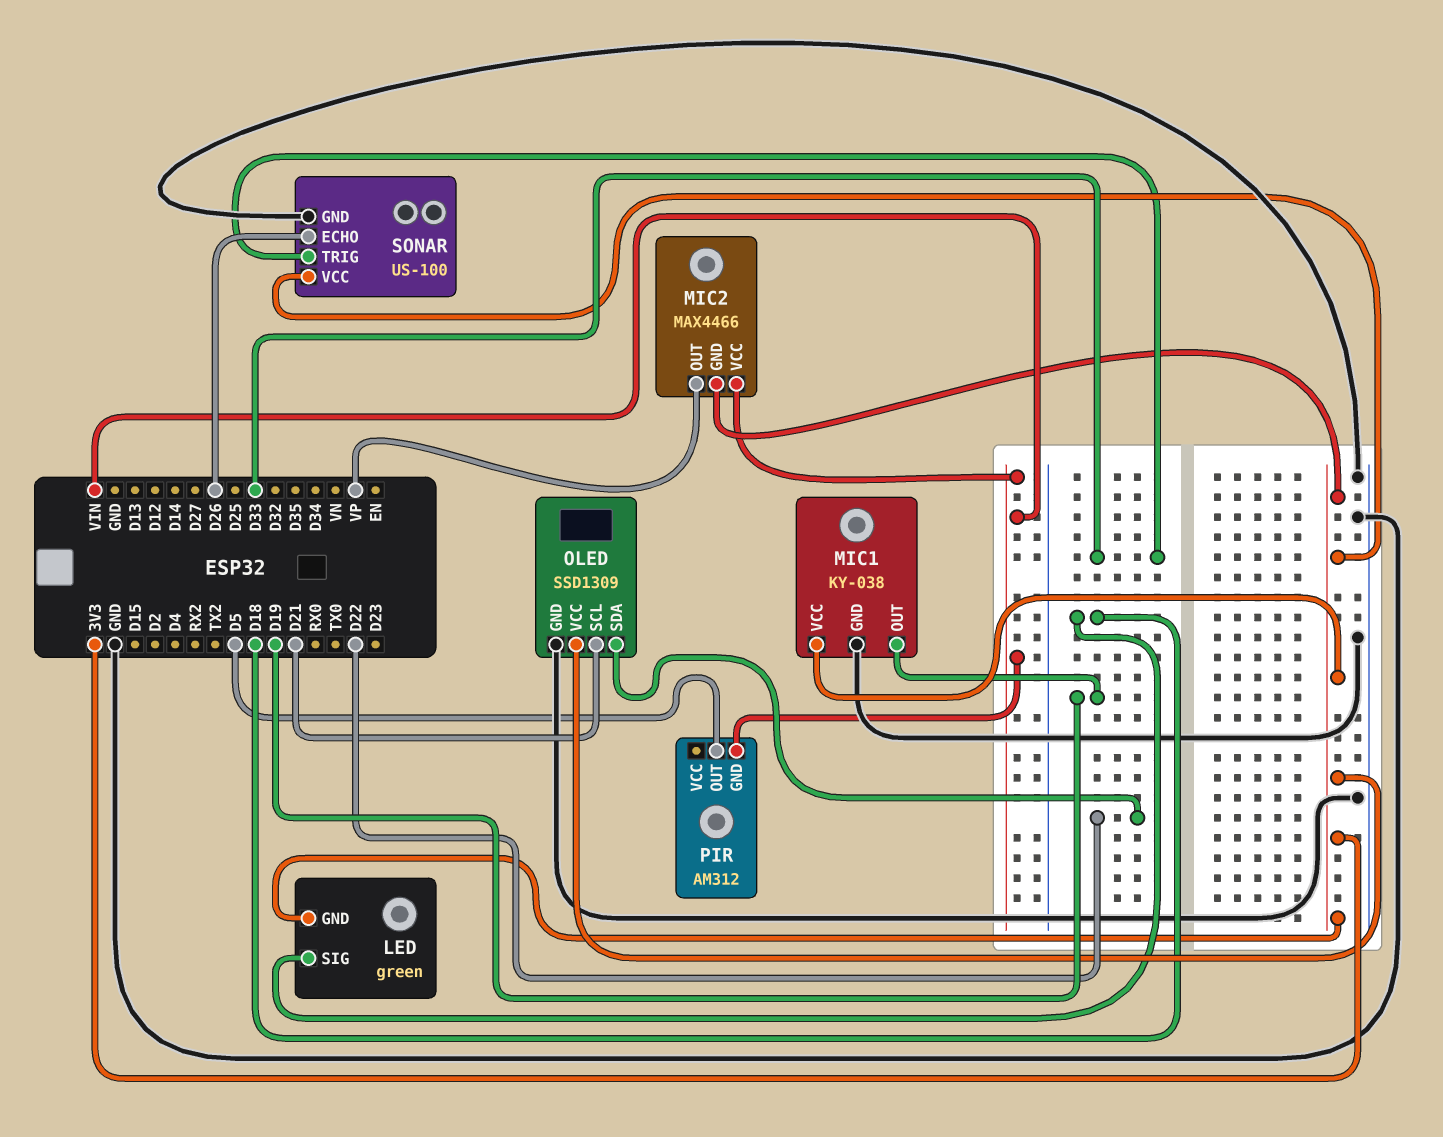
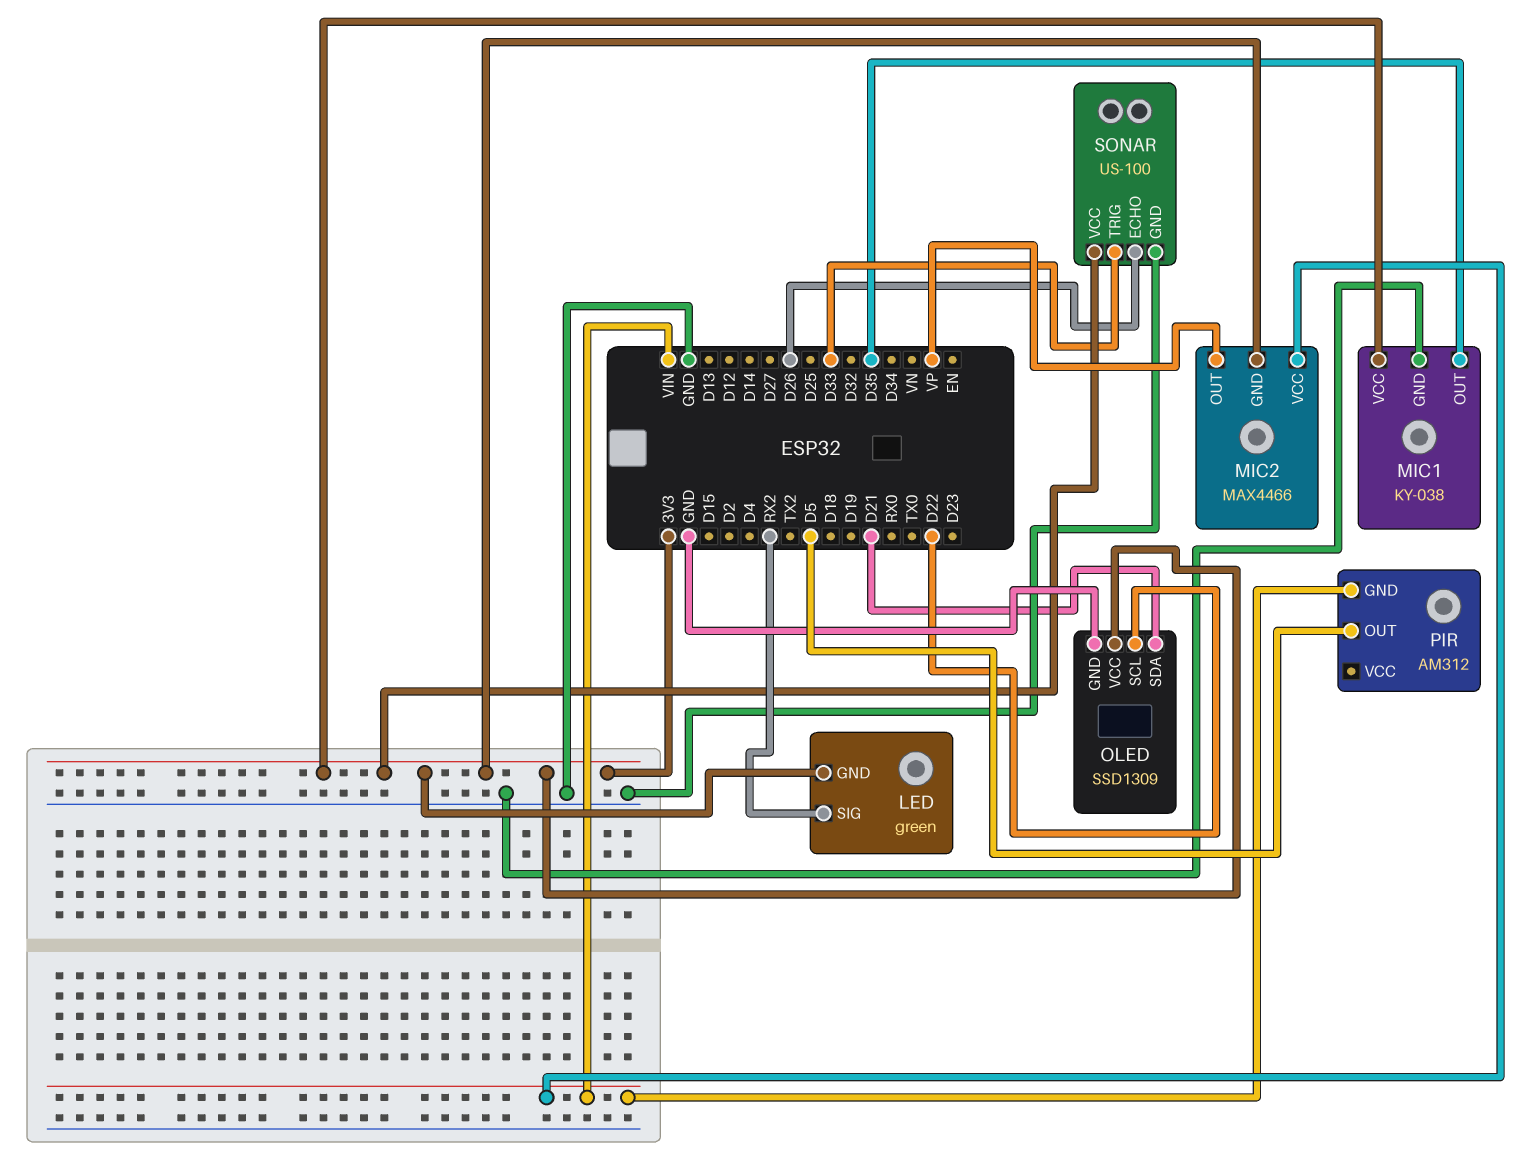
LED pin SIG: D18 -> RX2
MIC1 pin OUT: D19 -> D35
OLED pin SCL: D21 -> D22
OLED pin SDA: D22 -> D21

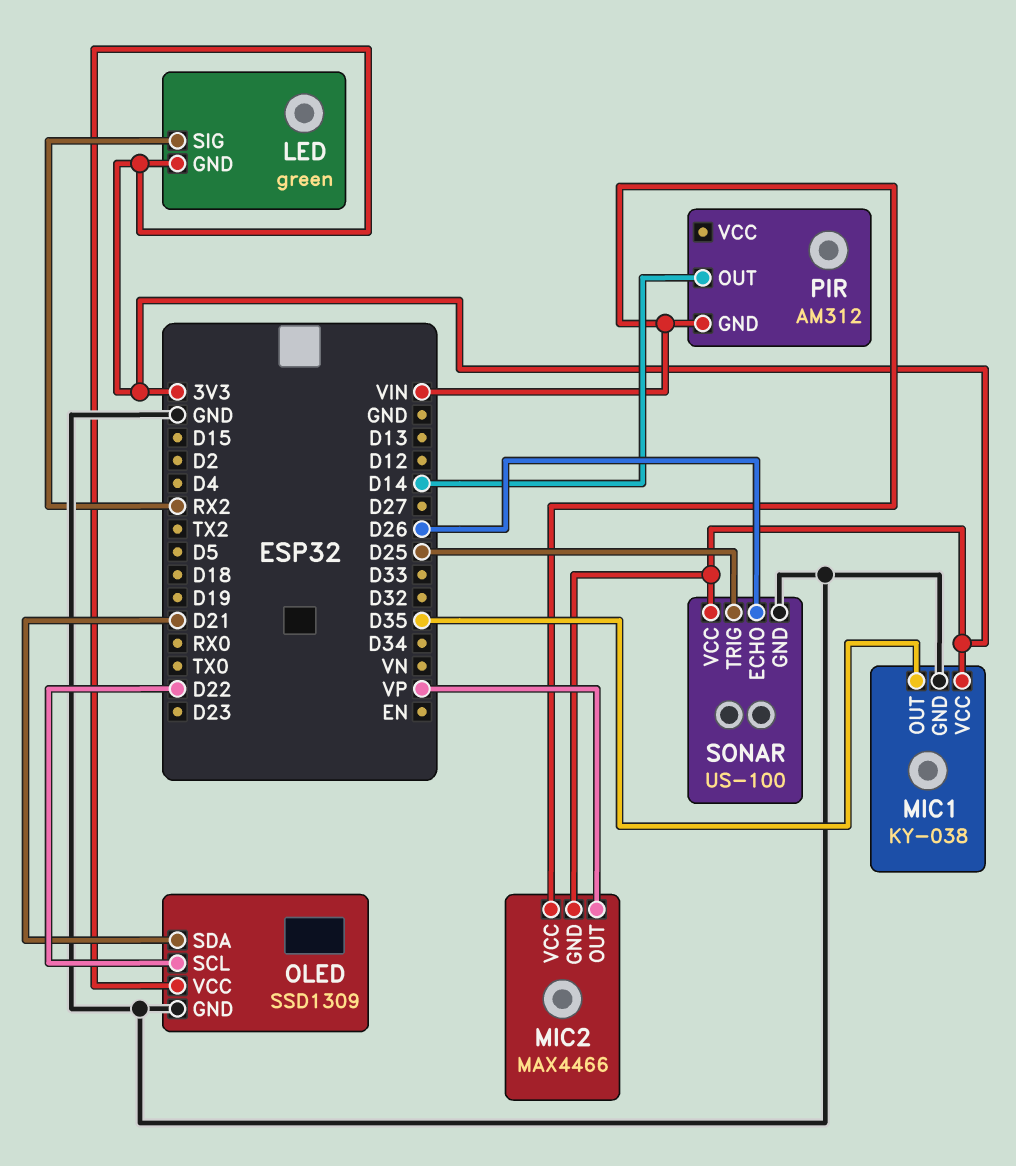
PIR pin OUT: D5 -> D14
SONAR pin TRIG: D33 -> D25

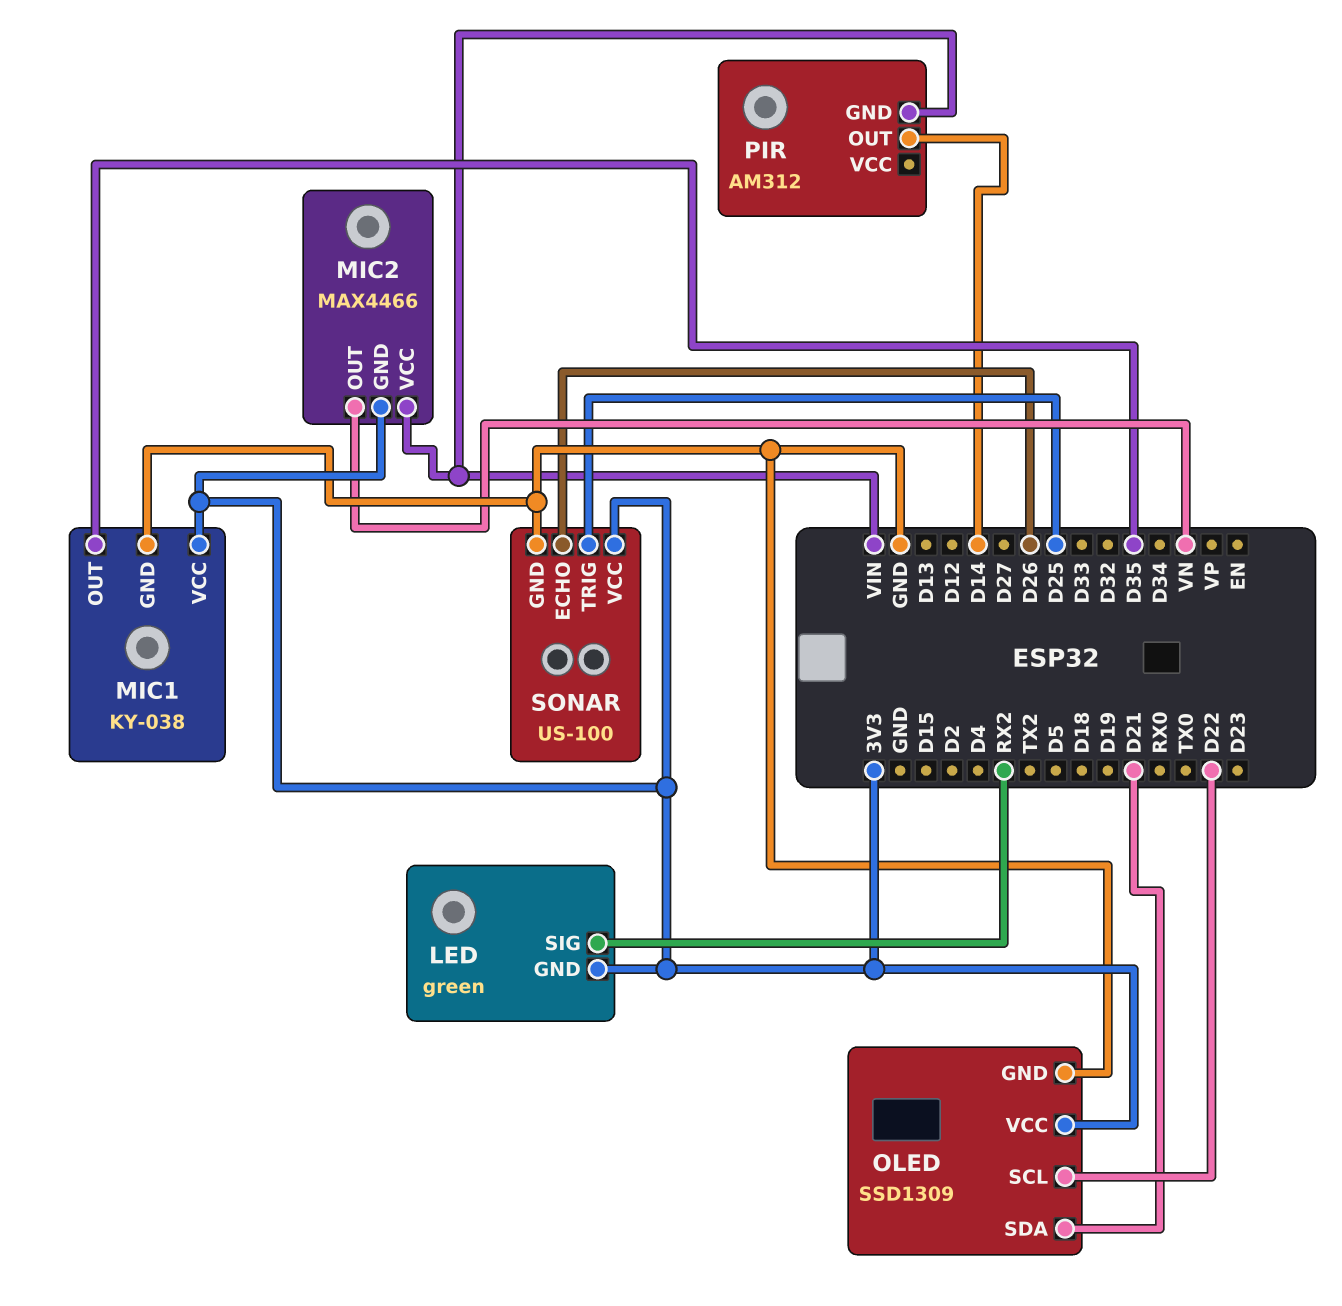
MIC2 pin OUT: VP -> VN

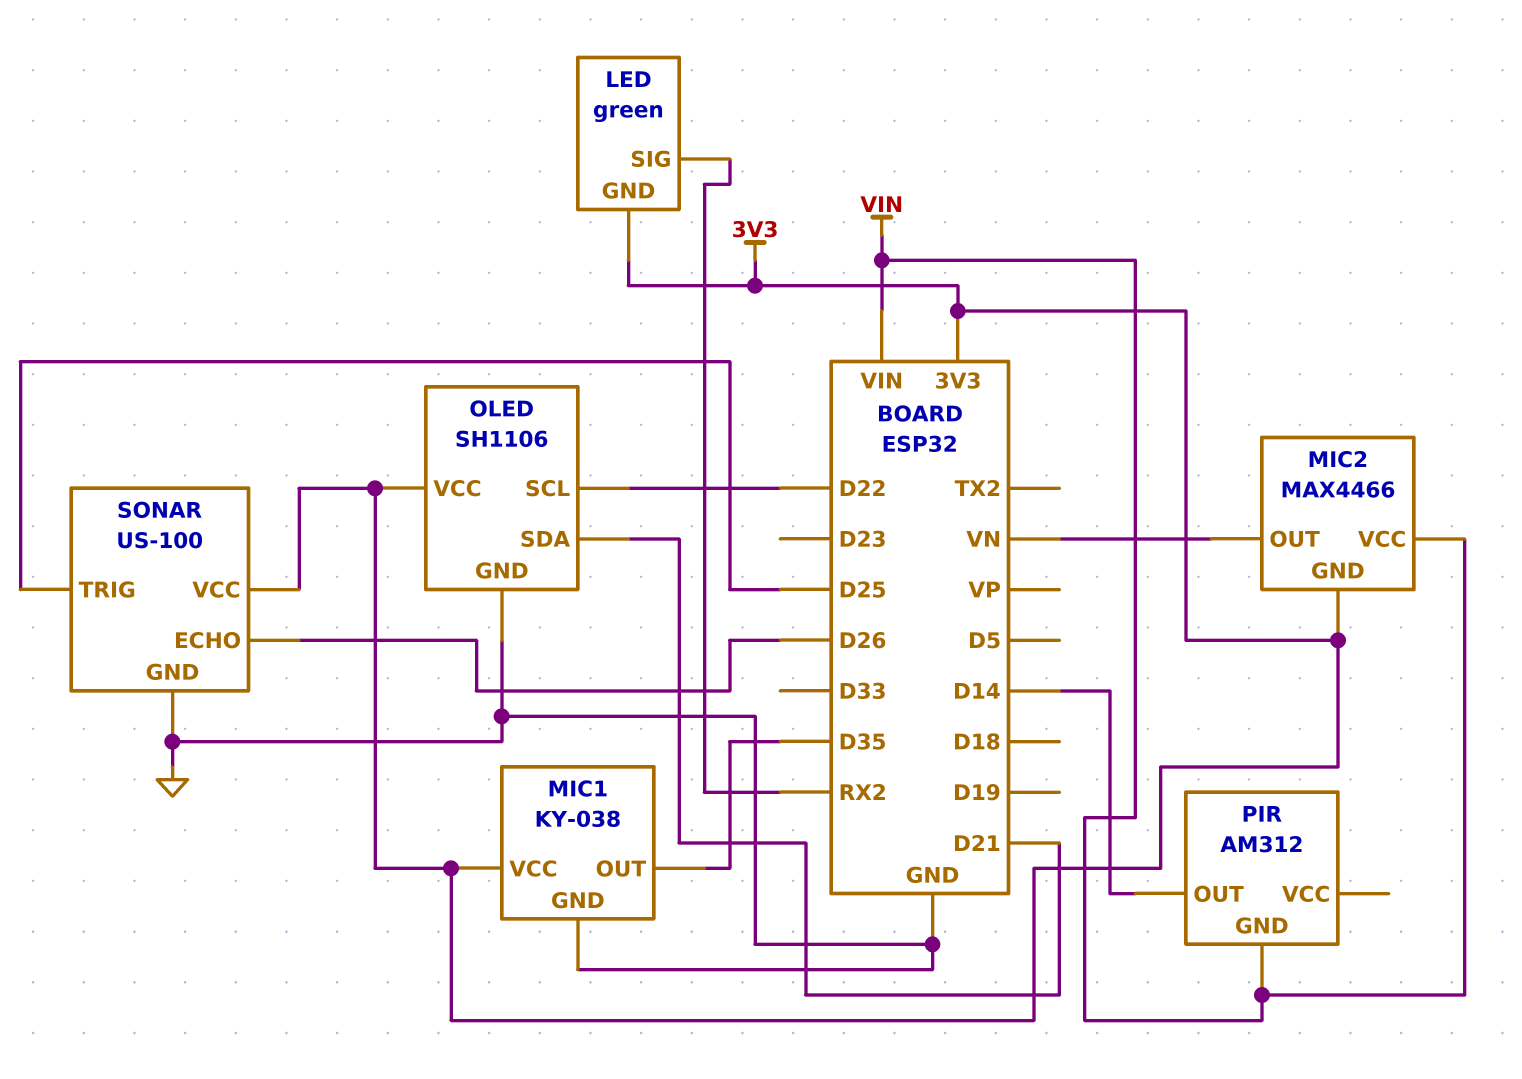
OLED: SSD1309 -> SH1106

